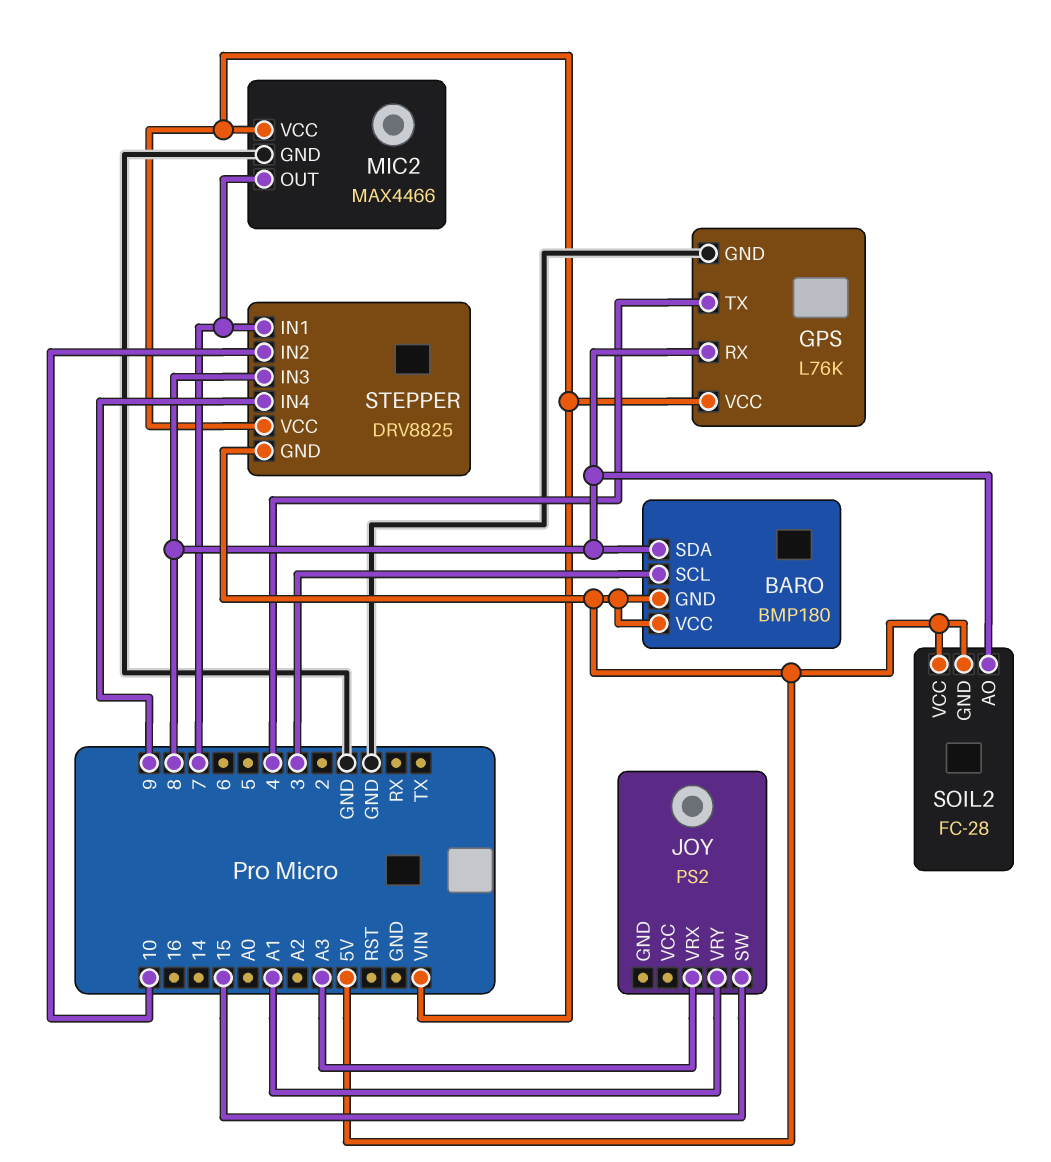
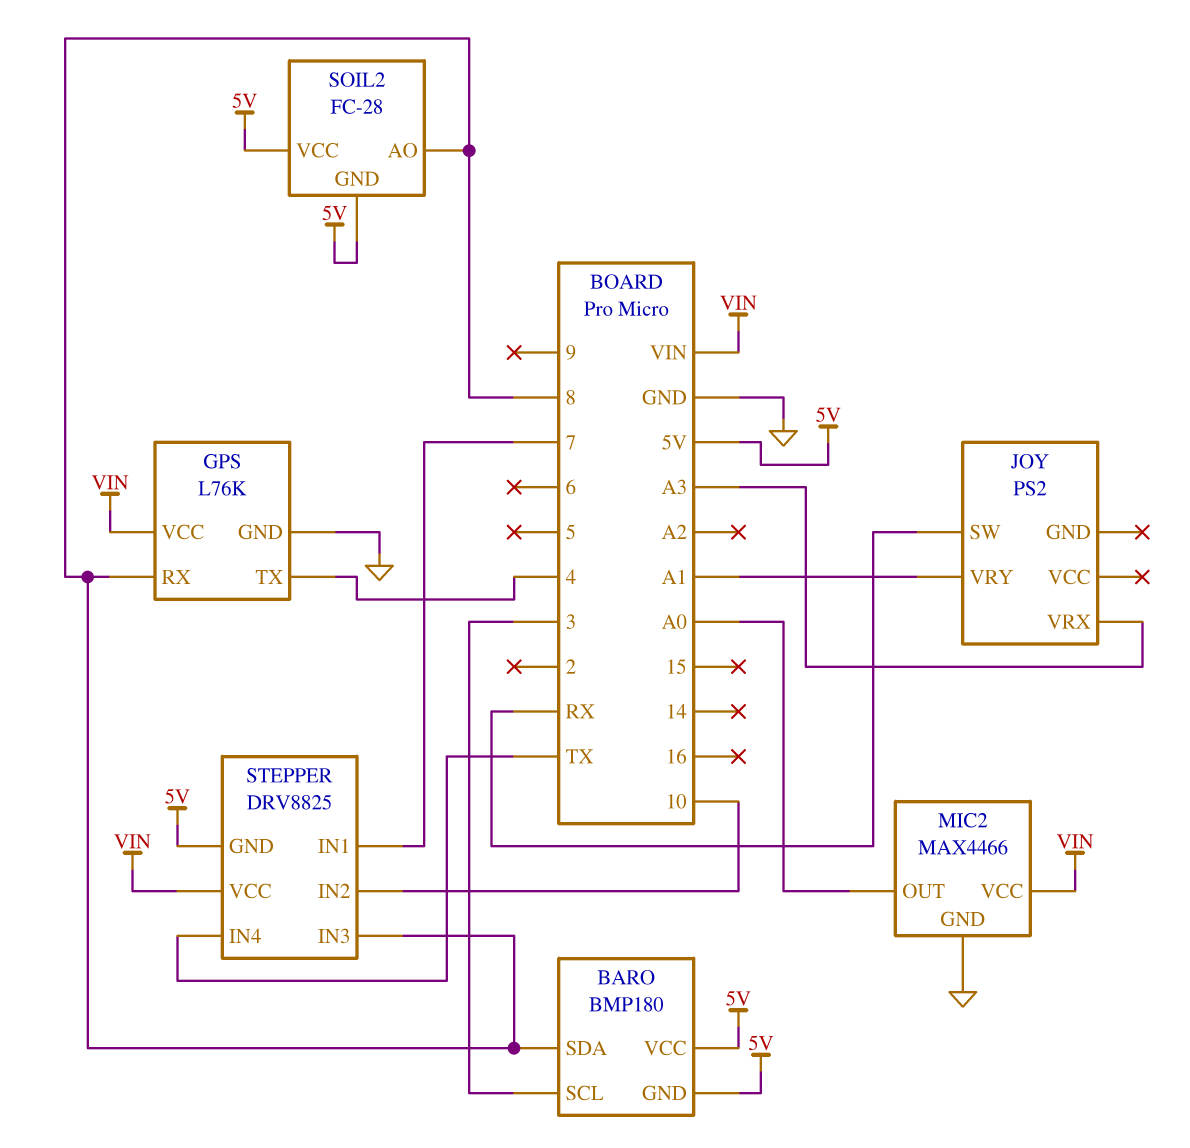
JOY pin SW: 15 -> RX
MIC2 pin OUT: 7 -> A0
STEPPER pin IN4: 9 -> TX

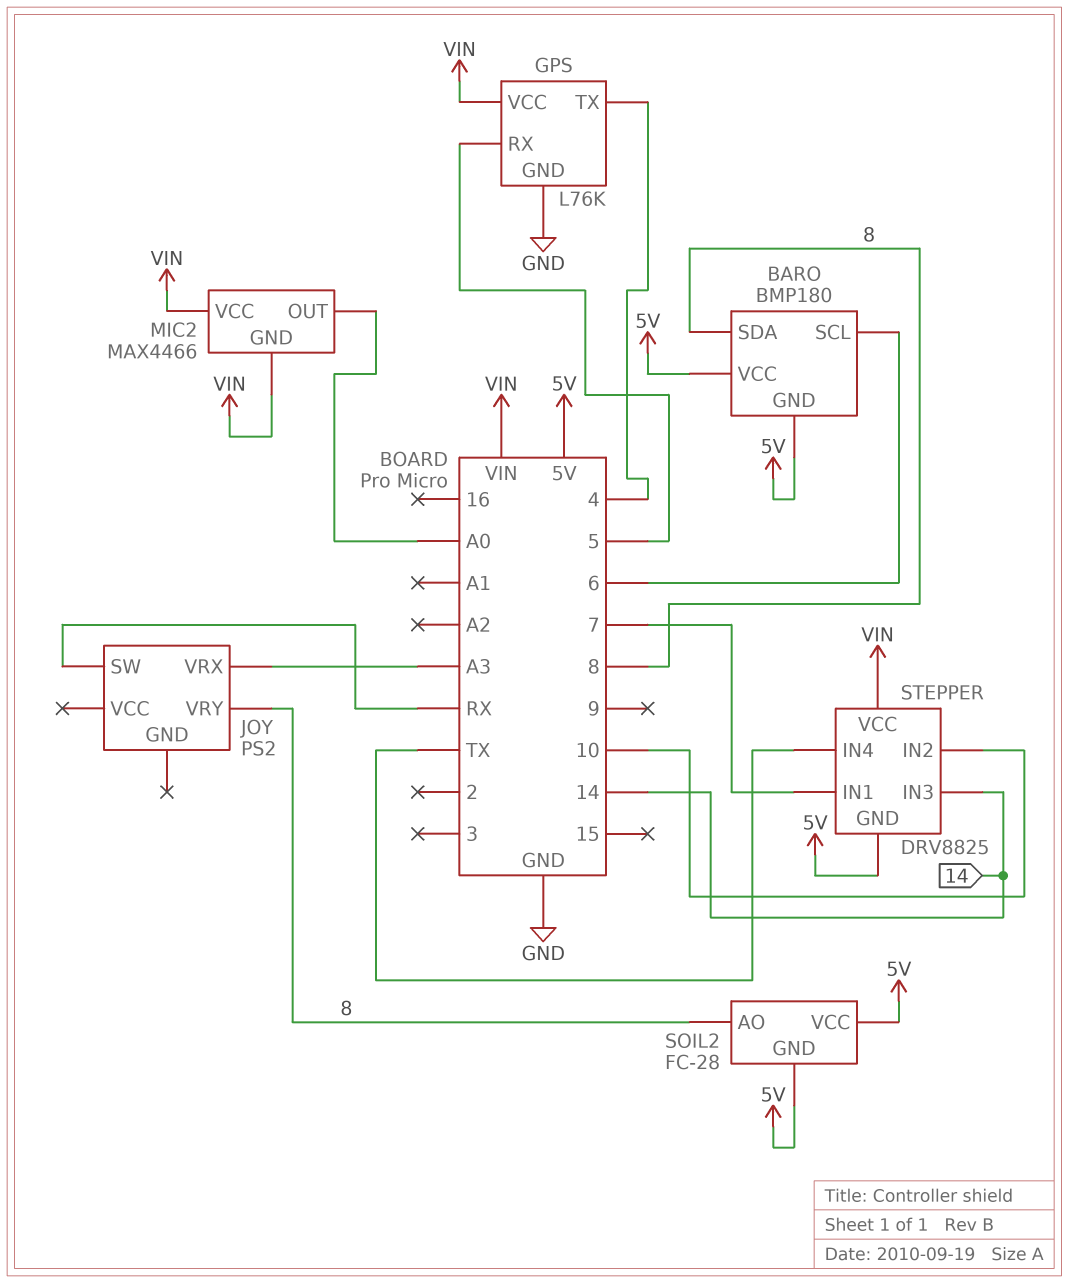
BARO pin SCL: 3 -> 6
GPS pin RX: 8 -> 5
JOY pin VRY: A1 -> 8
MIC2 pin GND: GND -> VIN
STEPPER pin IN3: 8 -> 14

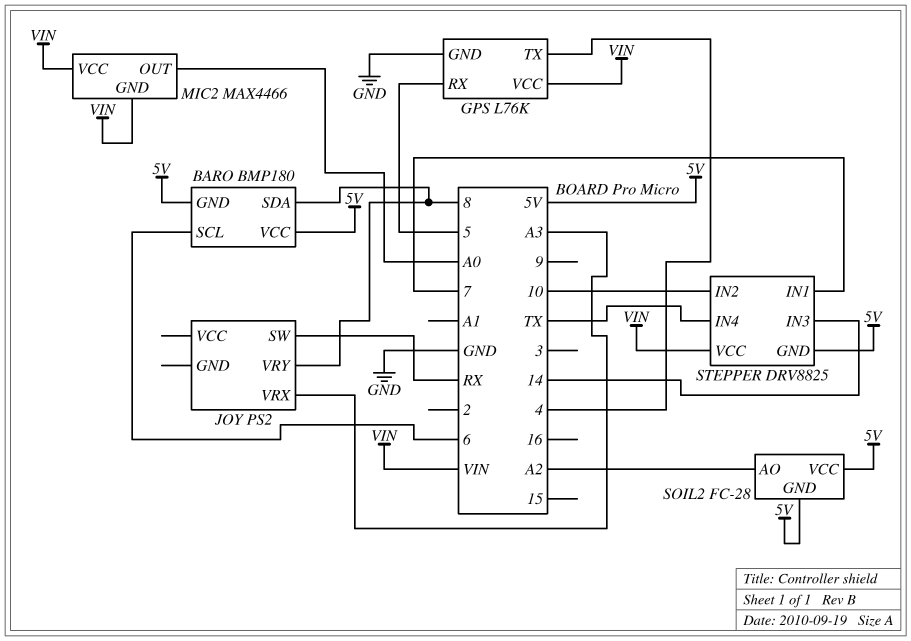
SOIL2 pin AO: 8 -> A2

